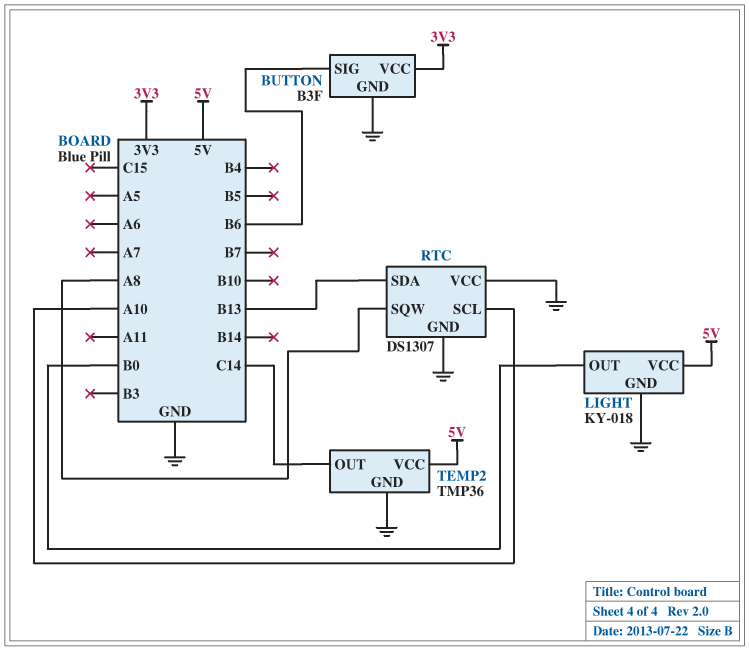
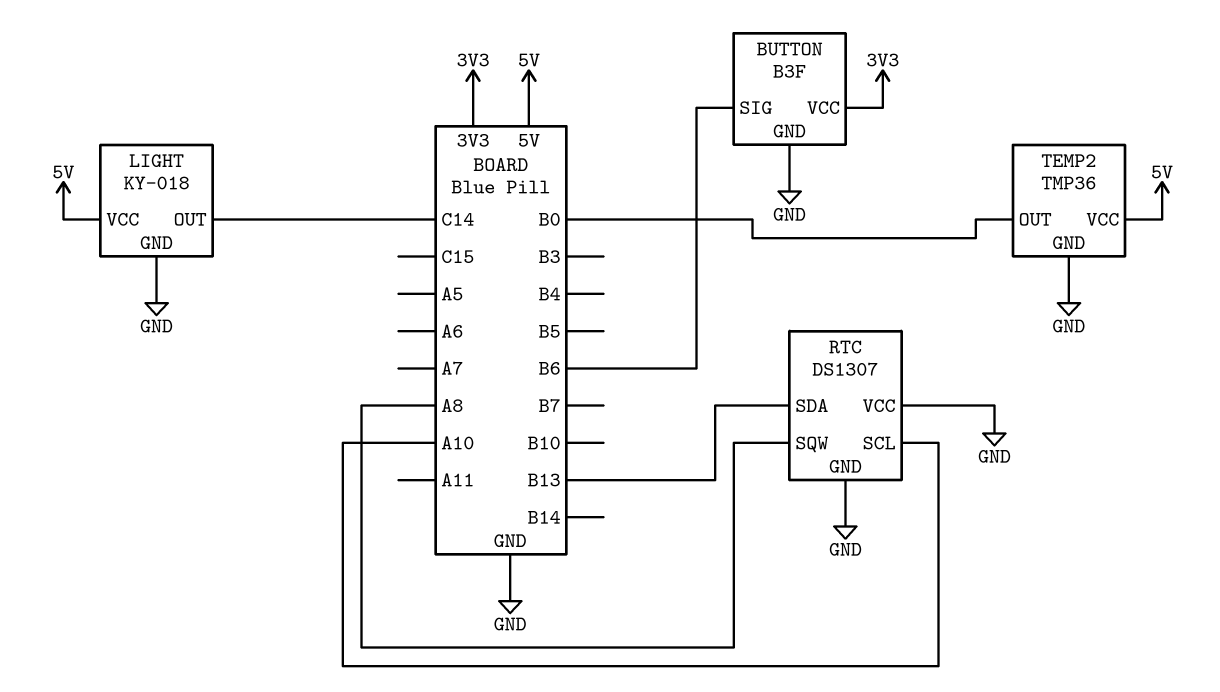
LIGHT pin OUT: B0 -> C14
TEMP2 pin OUT: C14 -> B0

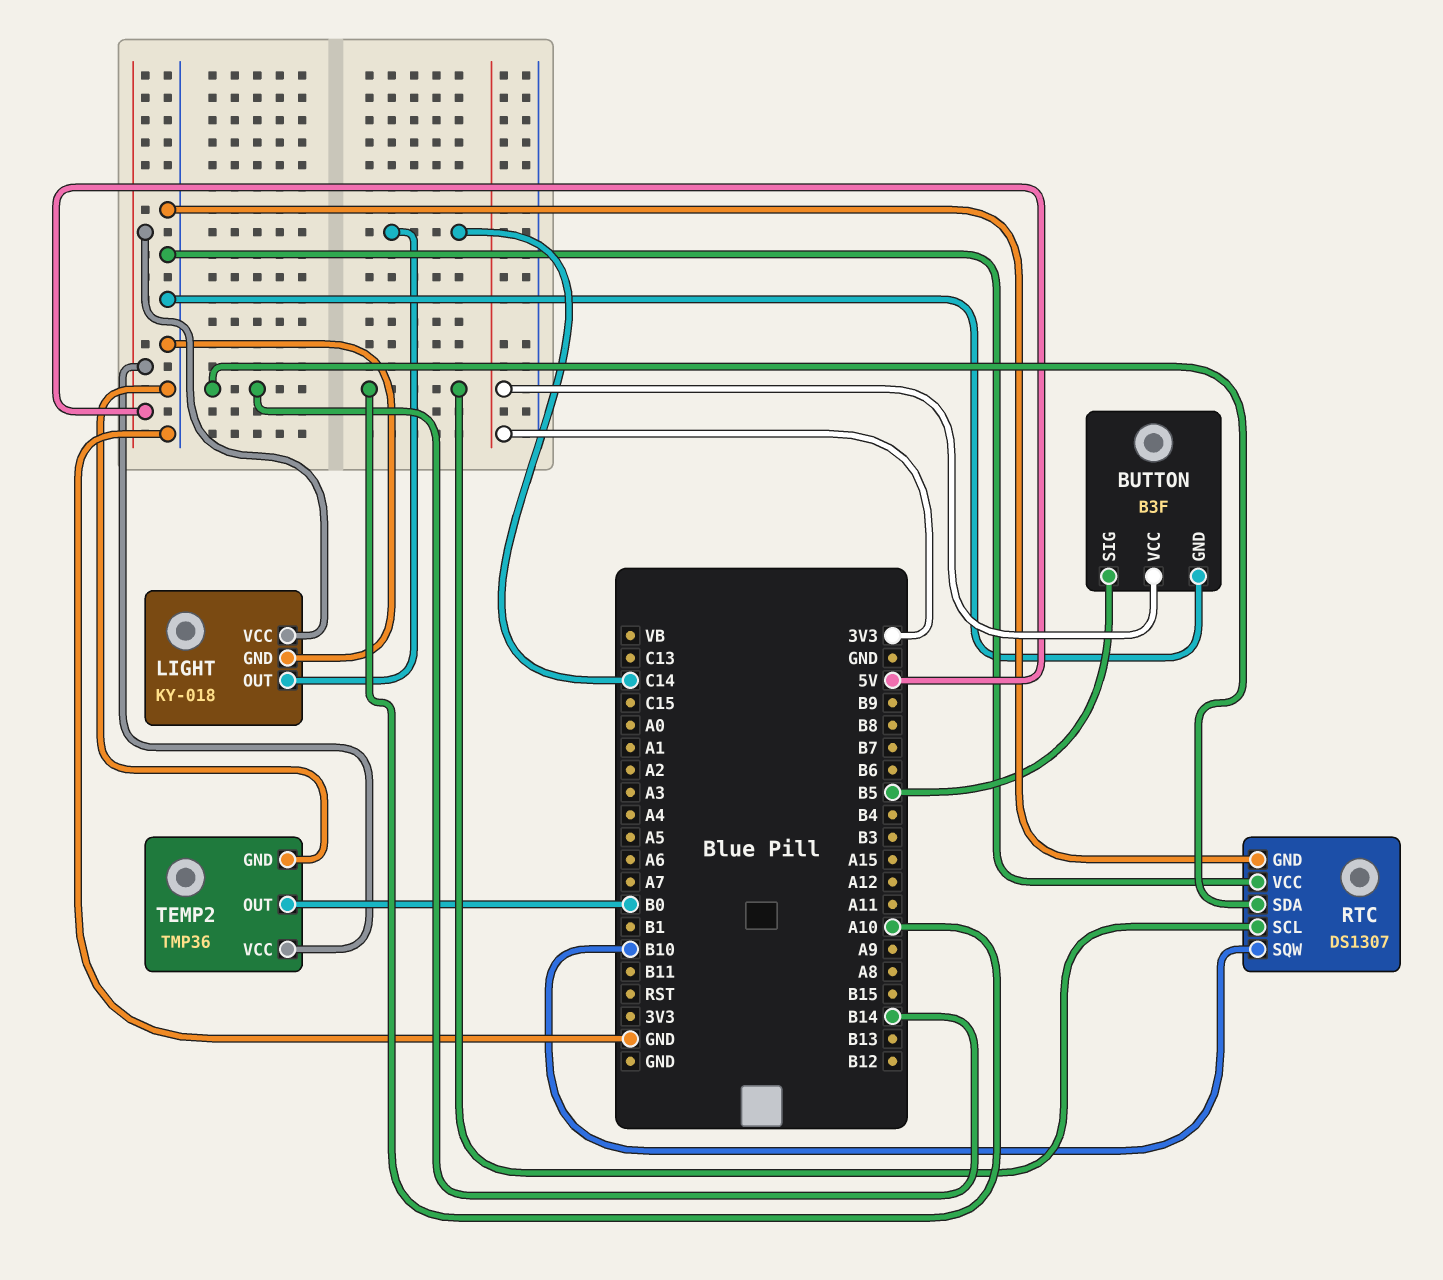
BUTTON pin SIG: B6 -> B5
RTC pin SDA: B13 -> B14
RTC pin SQW: A8 -> B10

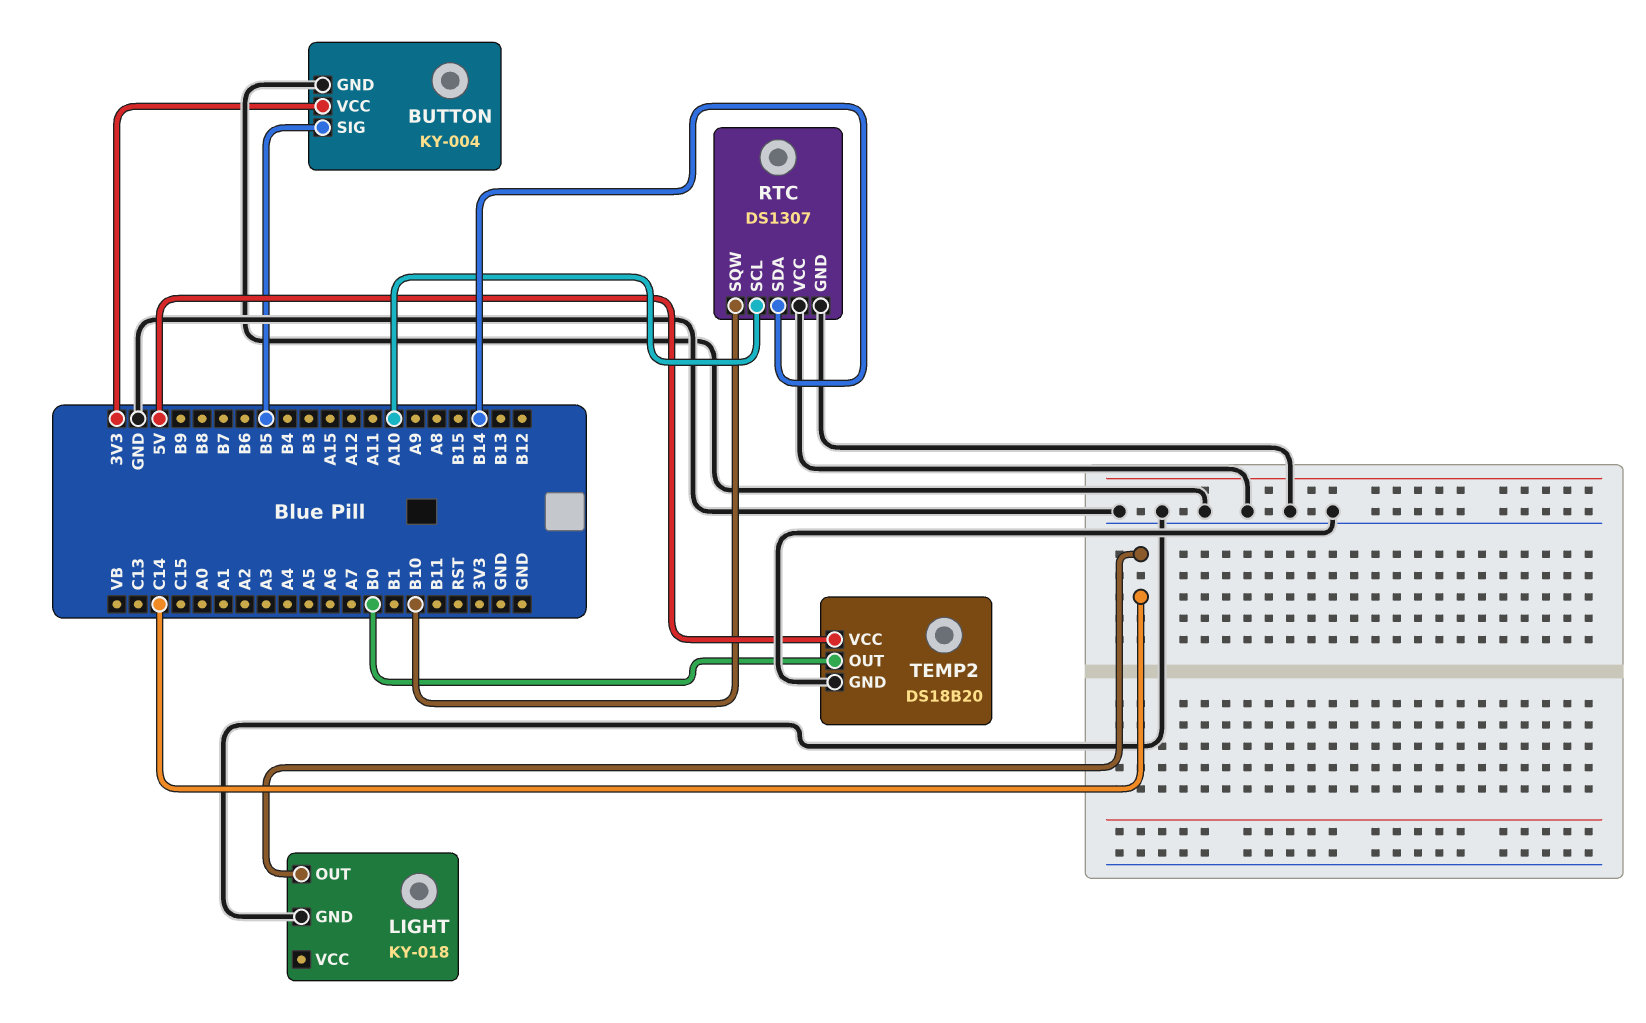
BUTTON: B3F -> KY-004
LIGHT pin VCC: 5V -> none
TEMP2: TMP36 -> DS18B20

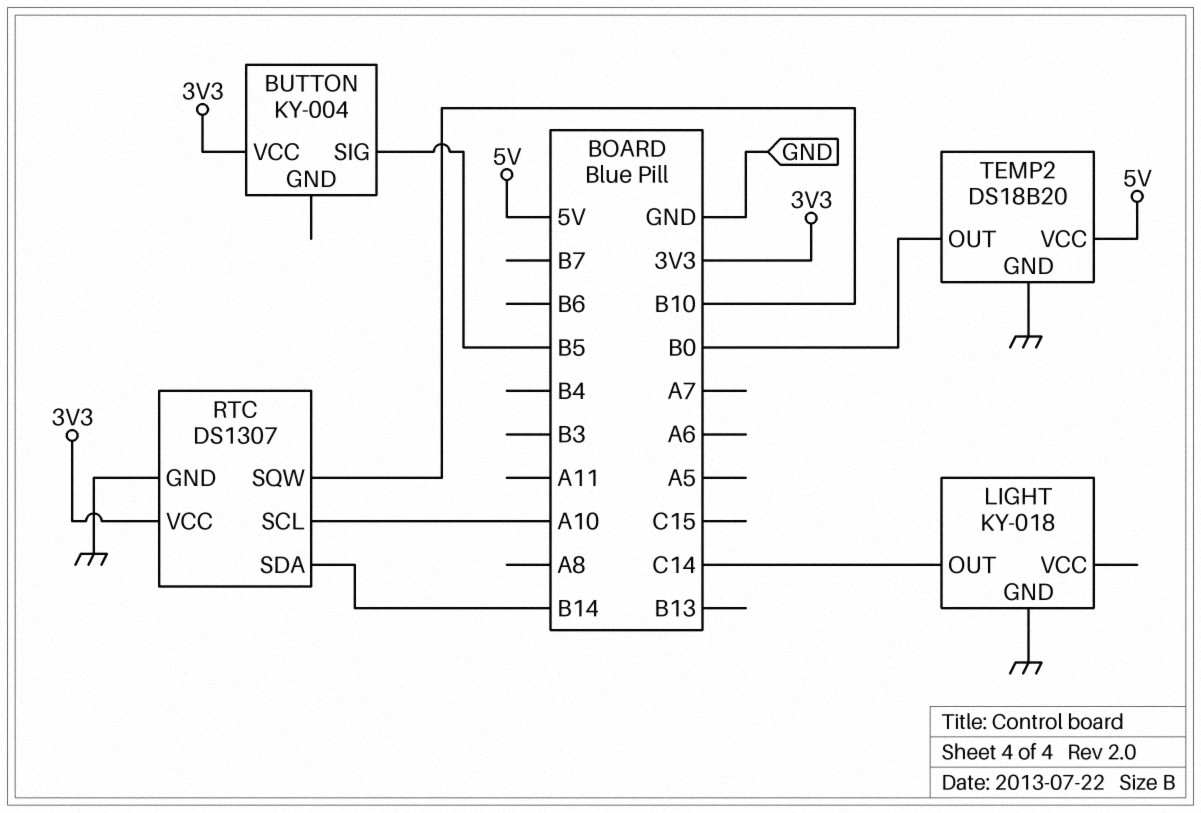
BUTTON pin GND: GND -> none
RTC pin VCC: GND -> 3V3

